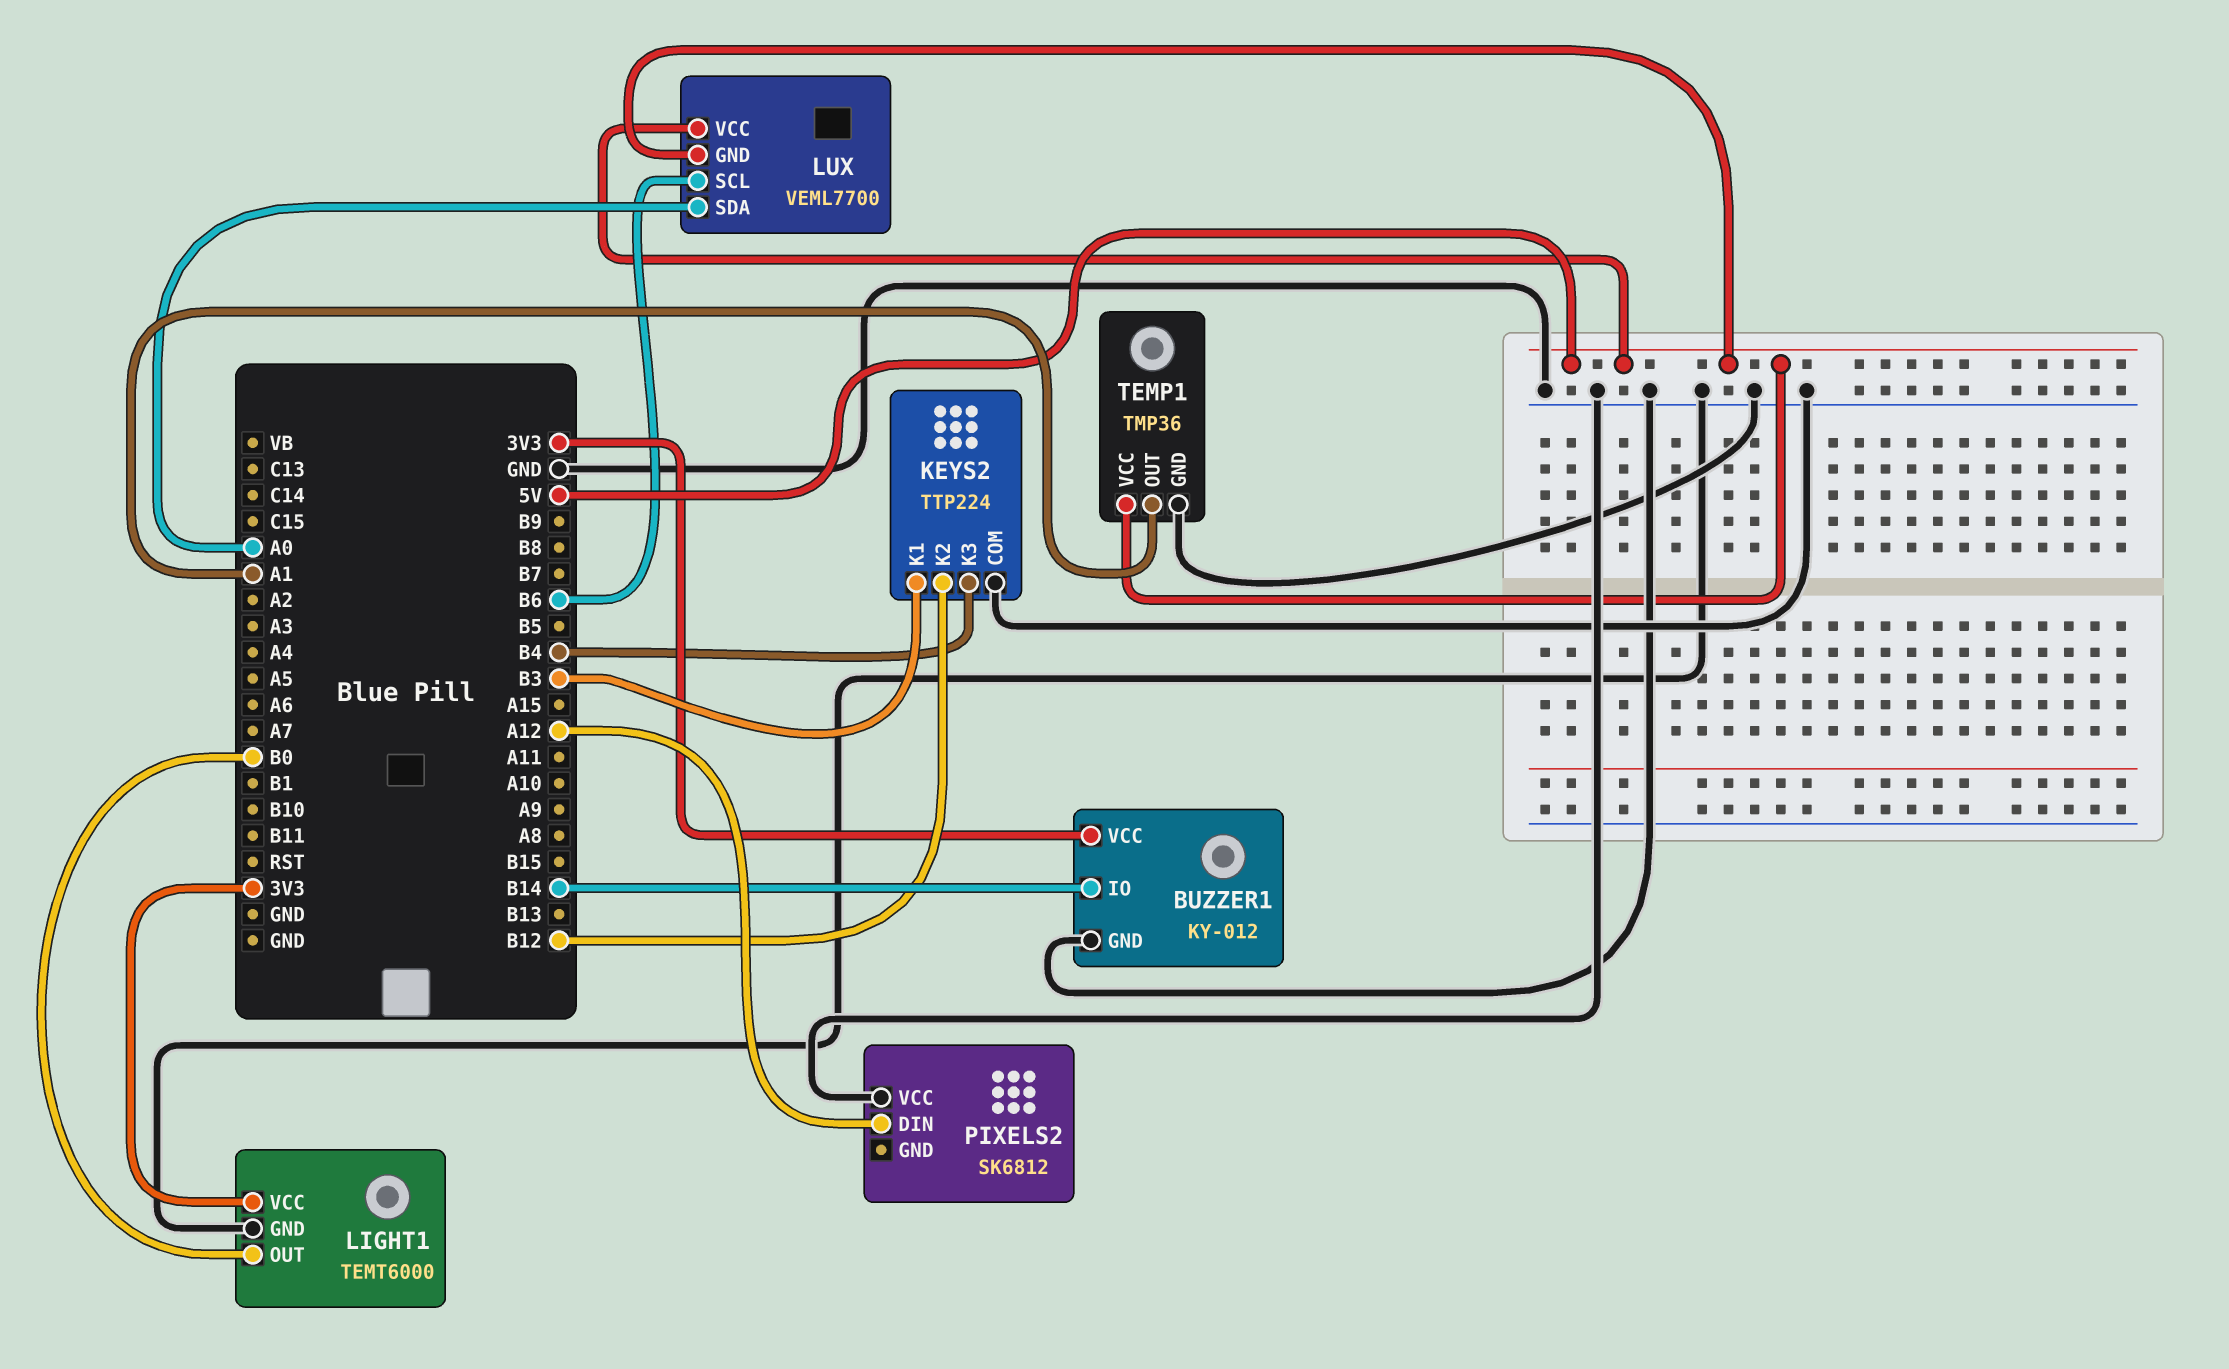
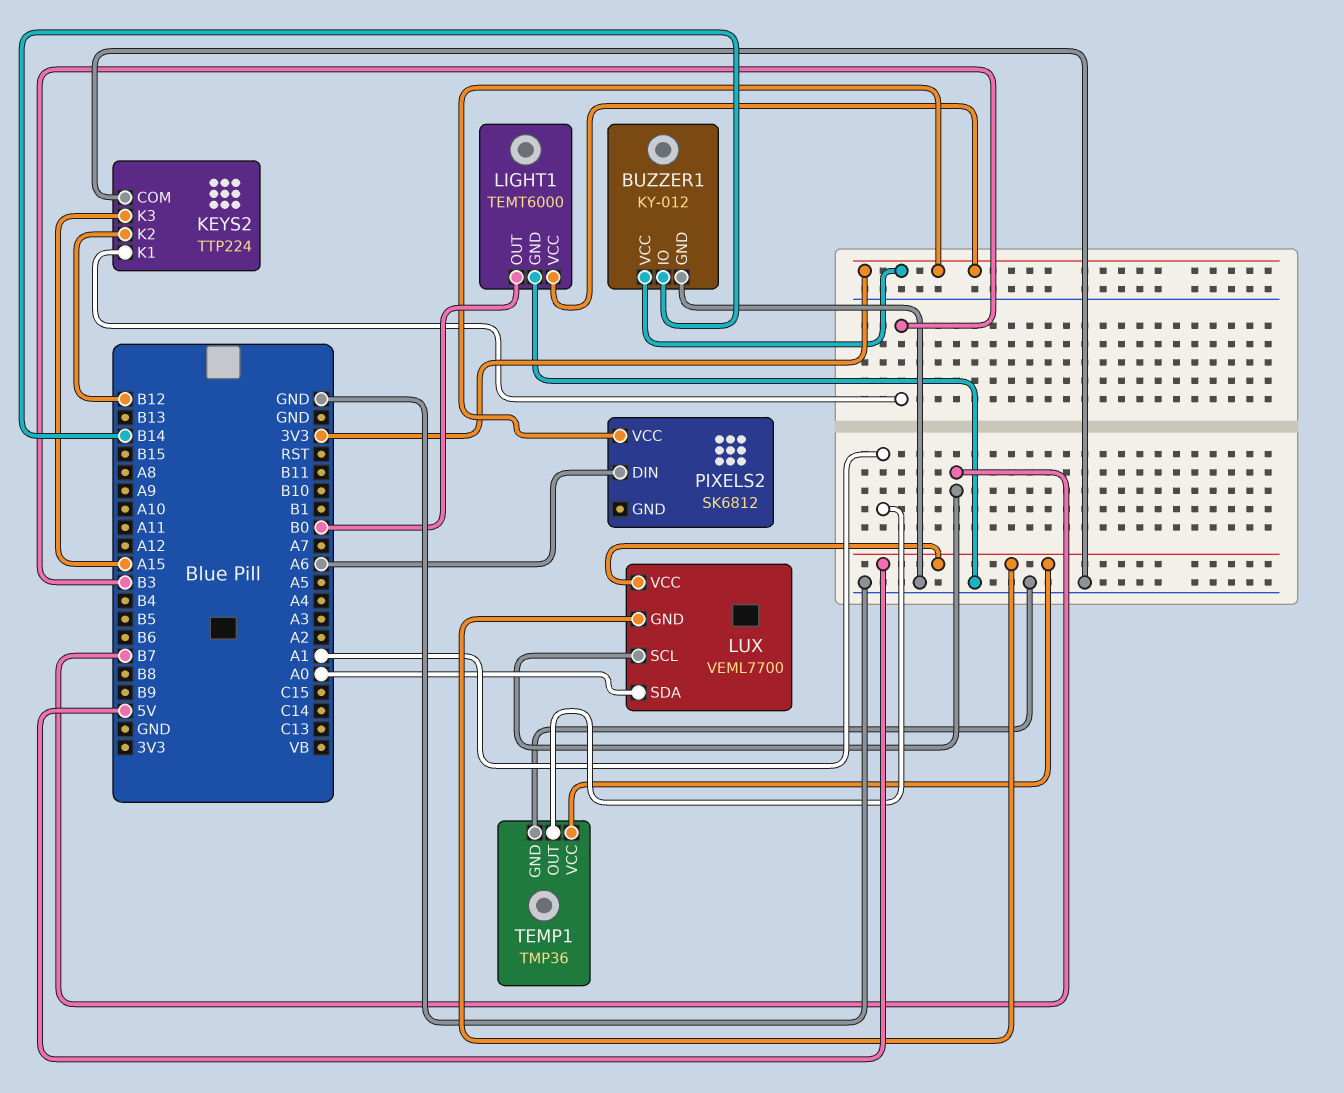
KEYS2 pin K3: B4 -> A15
LUX pin SCL: B6 -> B7
PIXELS2 pin DIN: A12 -> A6
PIXELS2 pin VCC: GND -> 3V3

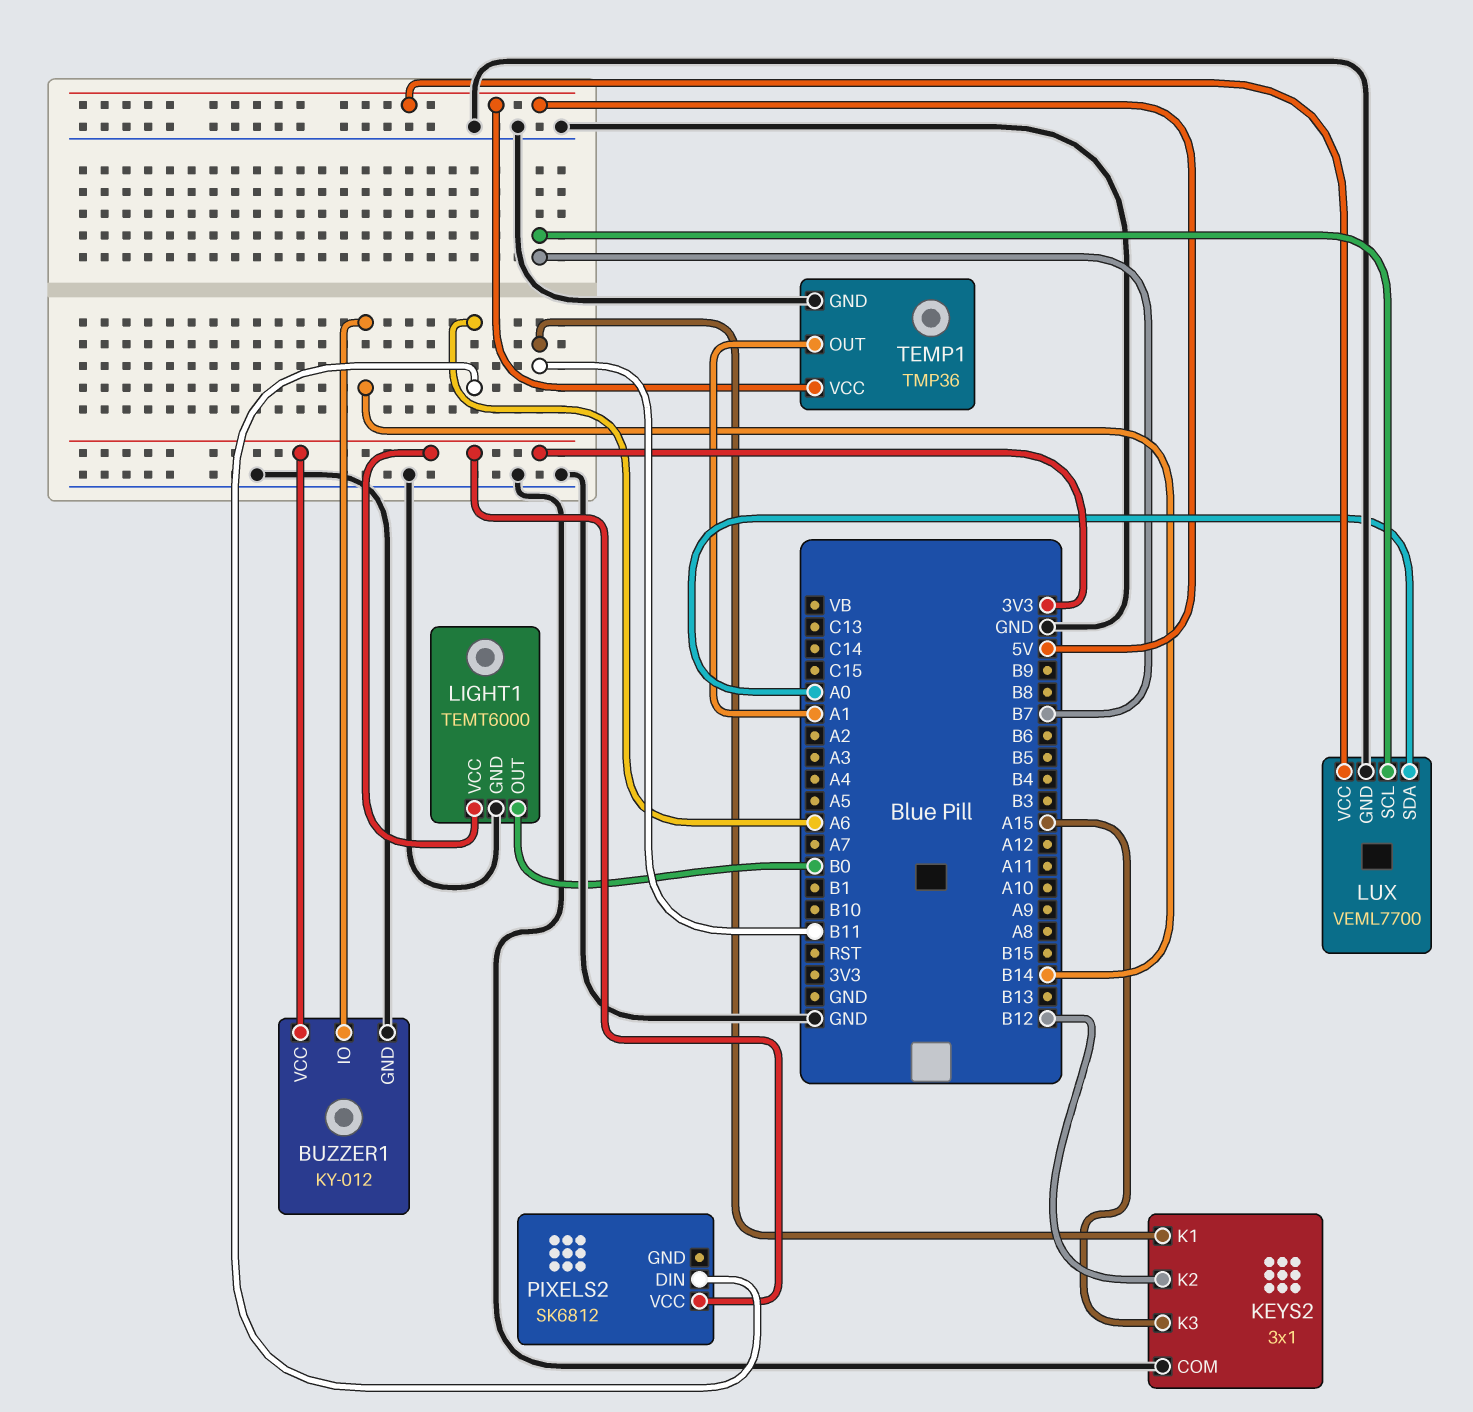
KEYS2: TTP224 -> 3x1
KEYS2 pin K1: B3 -> B11
LUX pin GND: 5V -> GND

